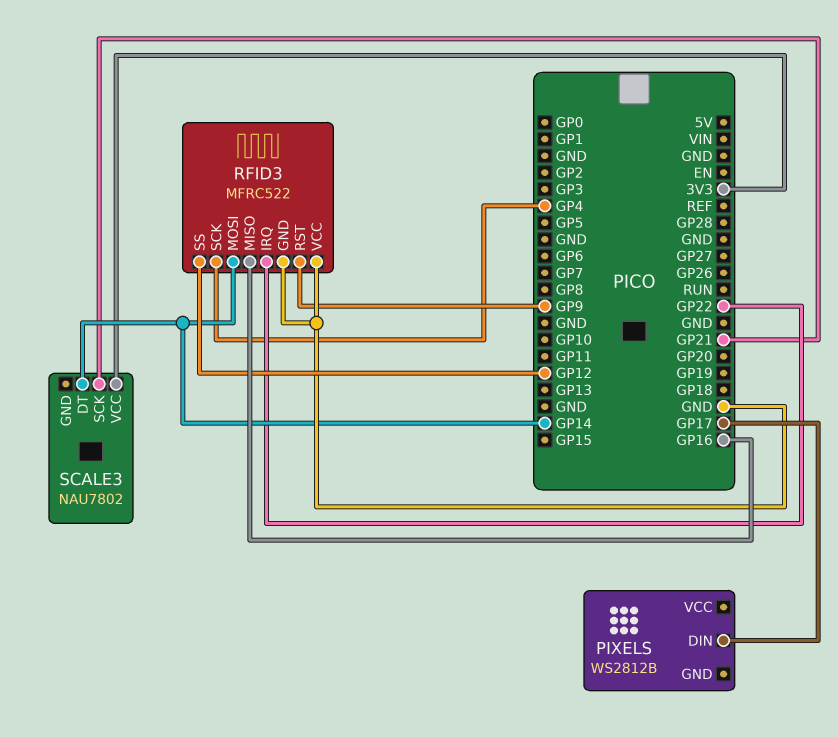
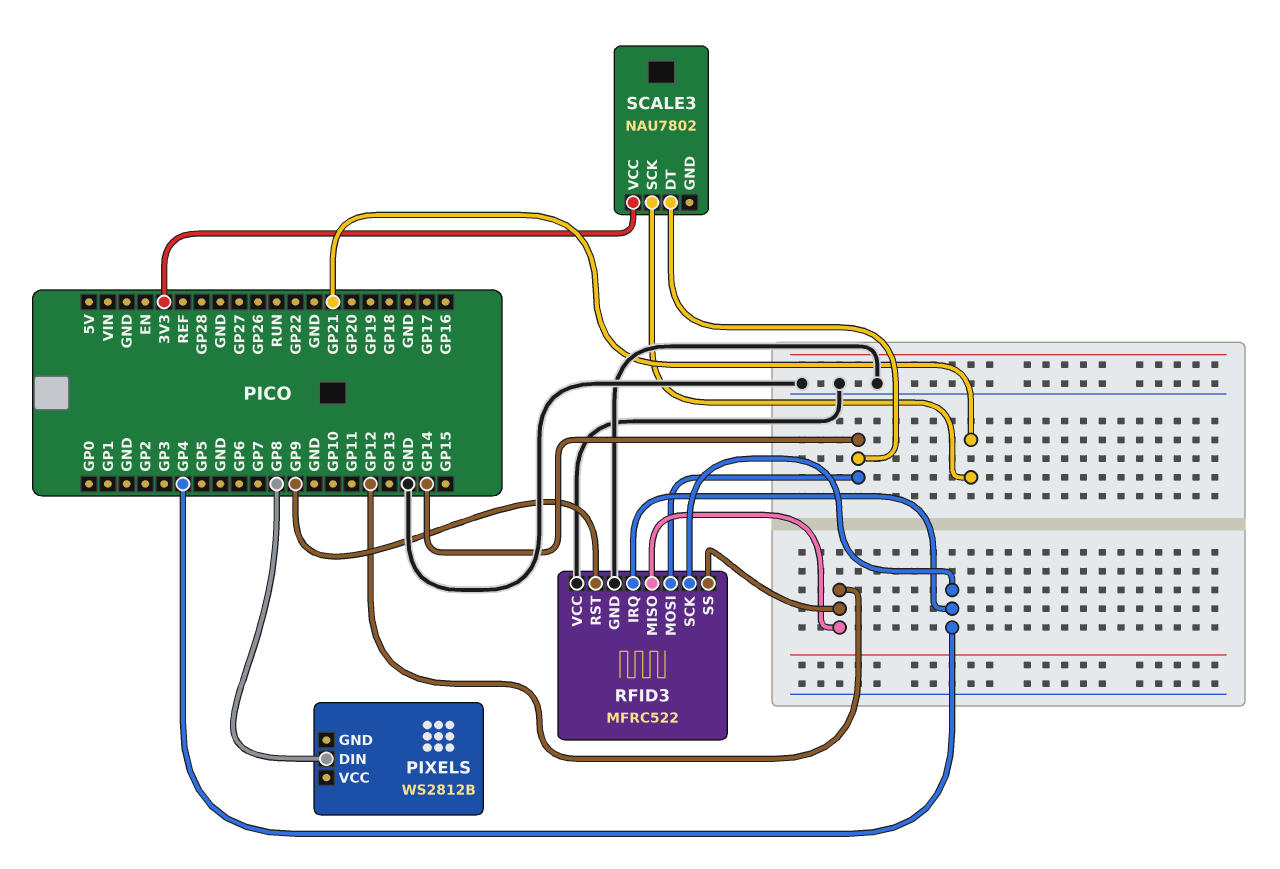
PIXELS pin DIN: GP17 -> GP8
RFID3 pin IRQ: GP22 -> GP4
RFID3 pin MISO: GP16 -> GP12

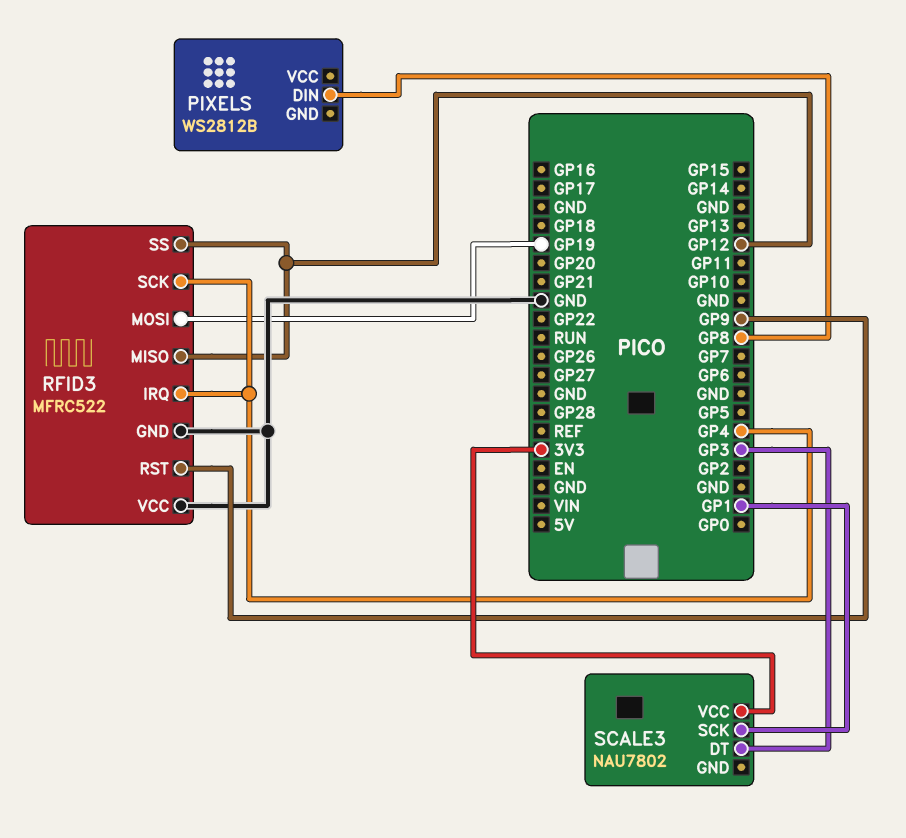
RFID3 pin MOSI: GP14 -> GP19
SCALE3 pin DT: GP14 -> GP3
SCALE3 pin SCK: GP21 -> GP1

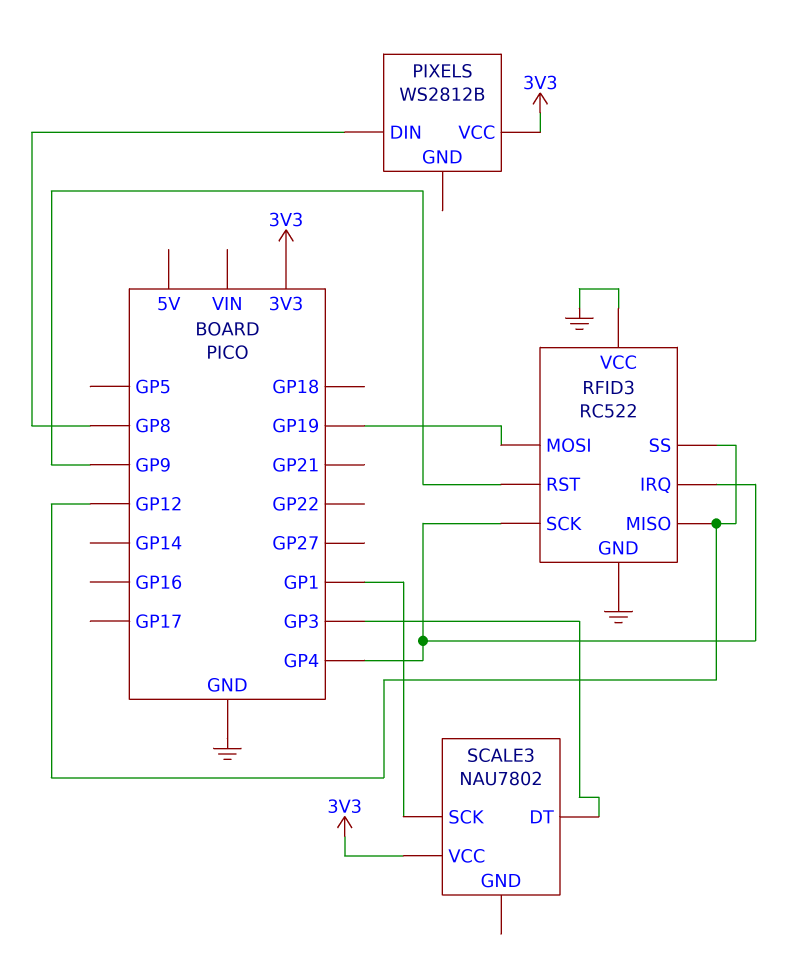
PIXELS pin VCC: none -> 3V3
RFID3: MFRC522 -> RC522

